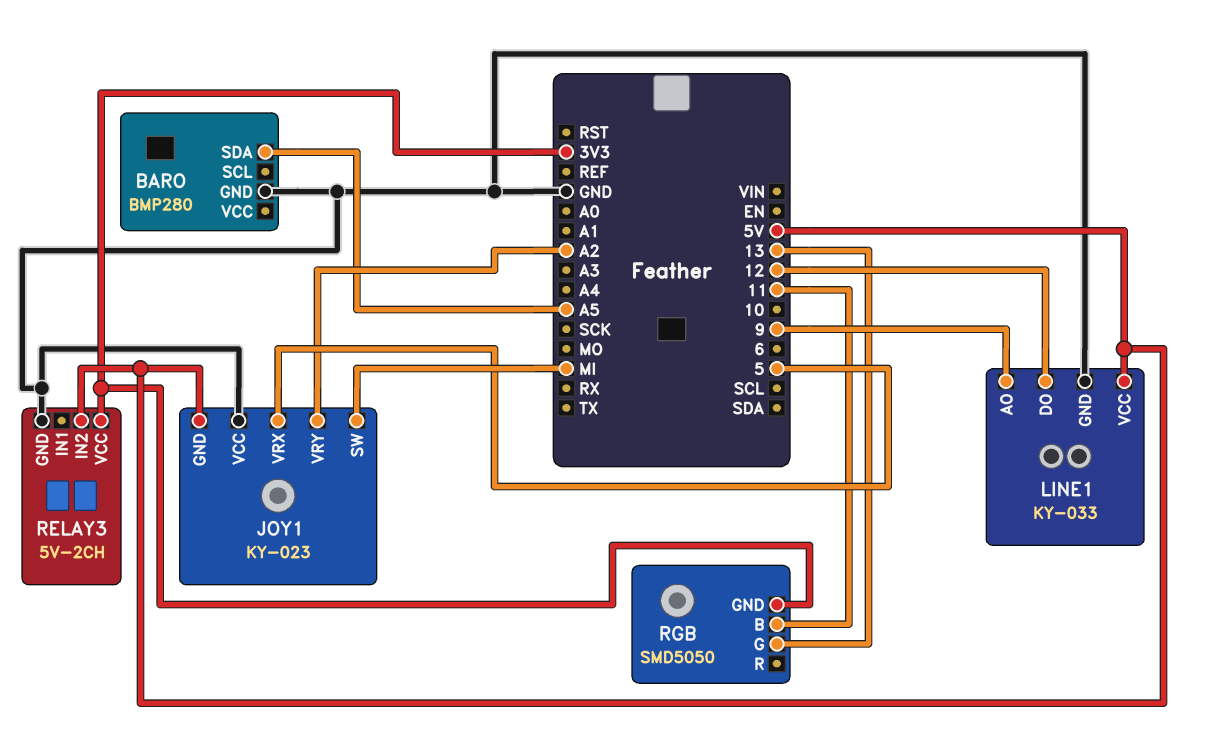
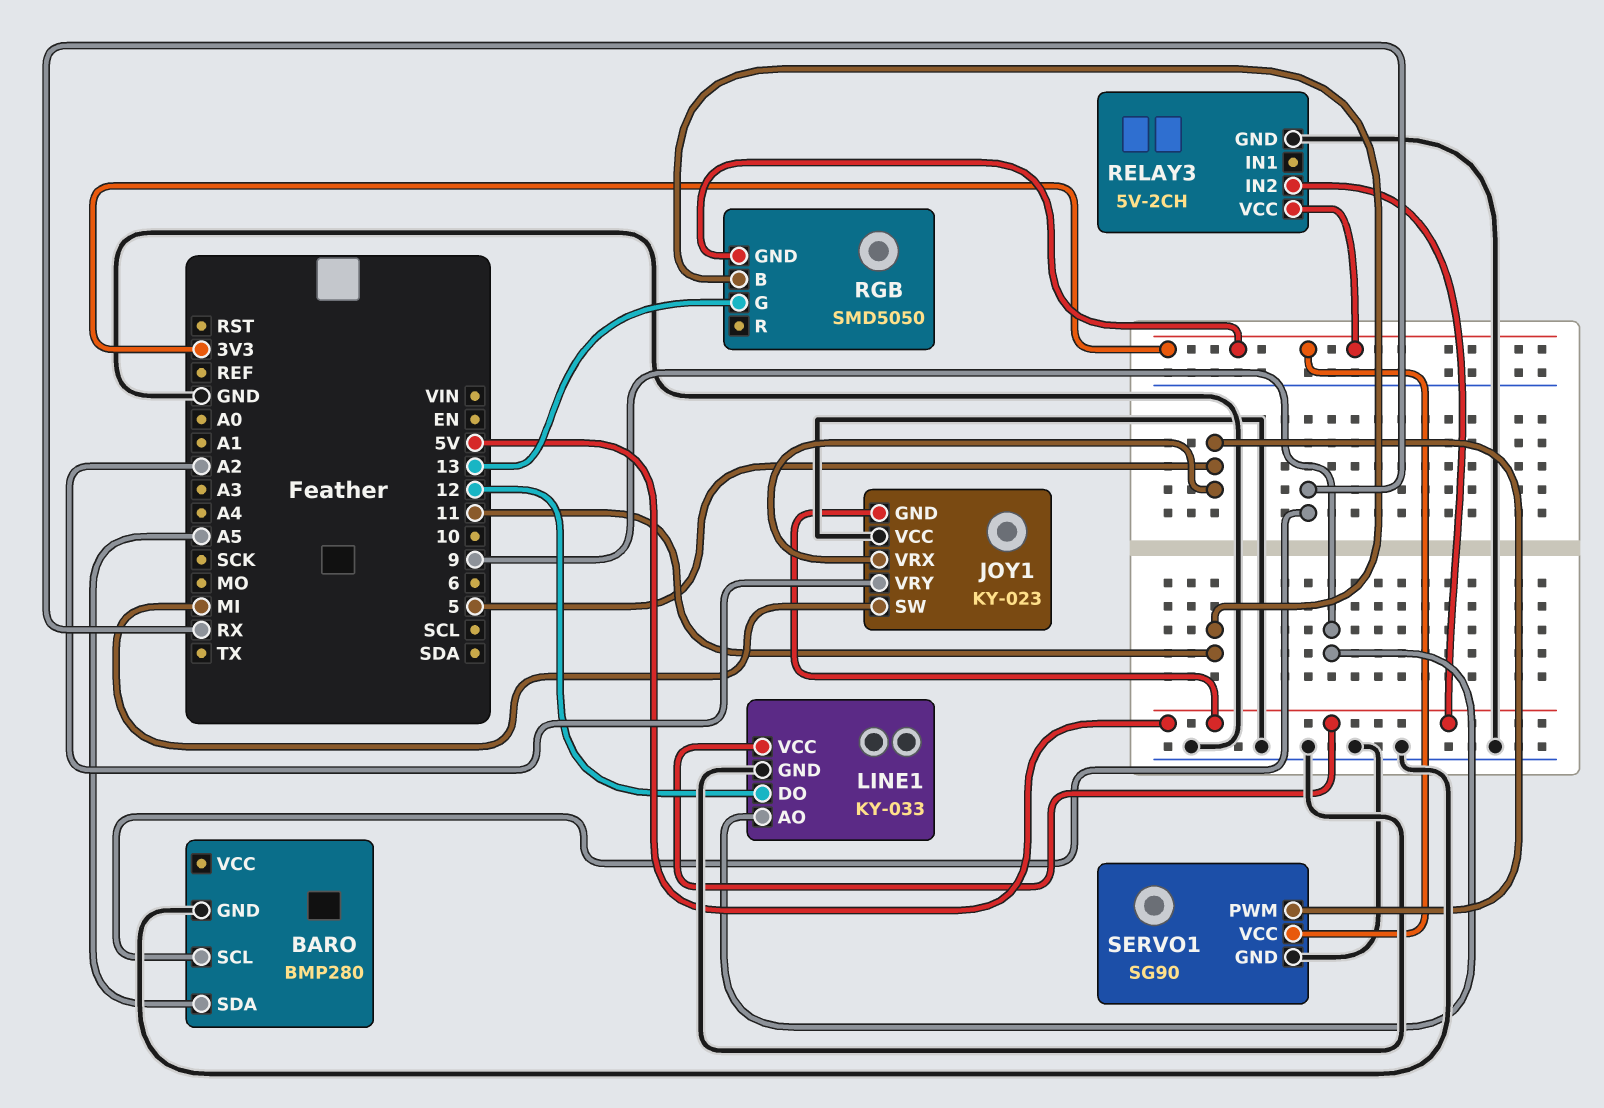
BARO pin SCL: none -> RX
SERVO1: none -> SG90
SERVO1 pin GND: none -> GND
SERVO1 pin PWM: none -> 5
SERVO1 pin VCC: none -> 3V3

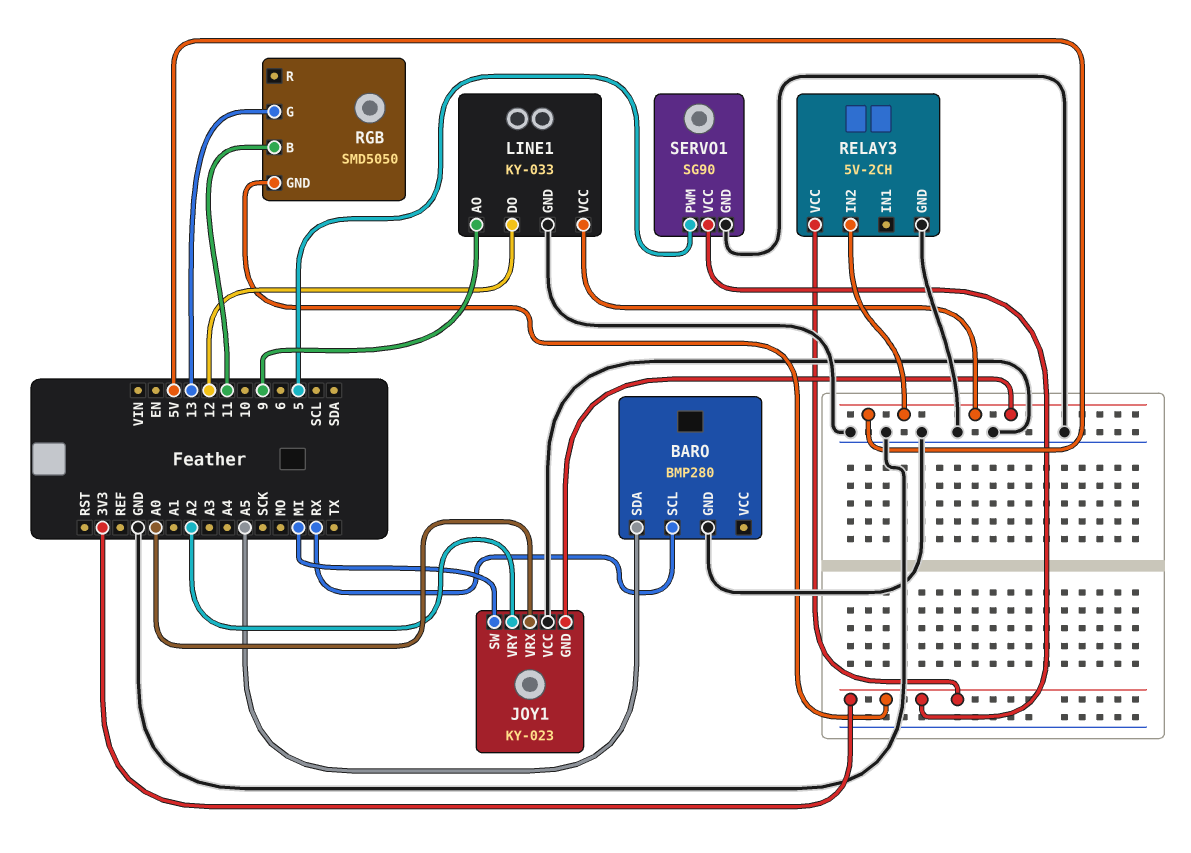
JOY1 pin VRX: 5 -> A0

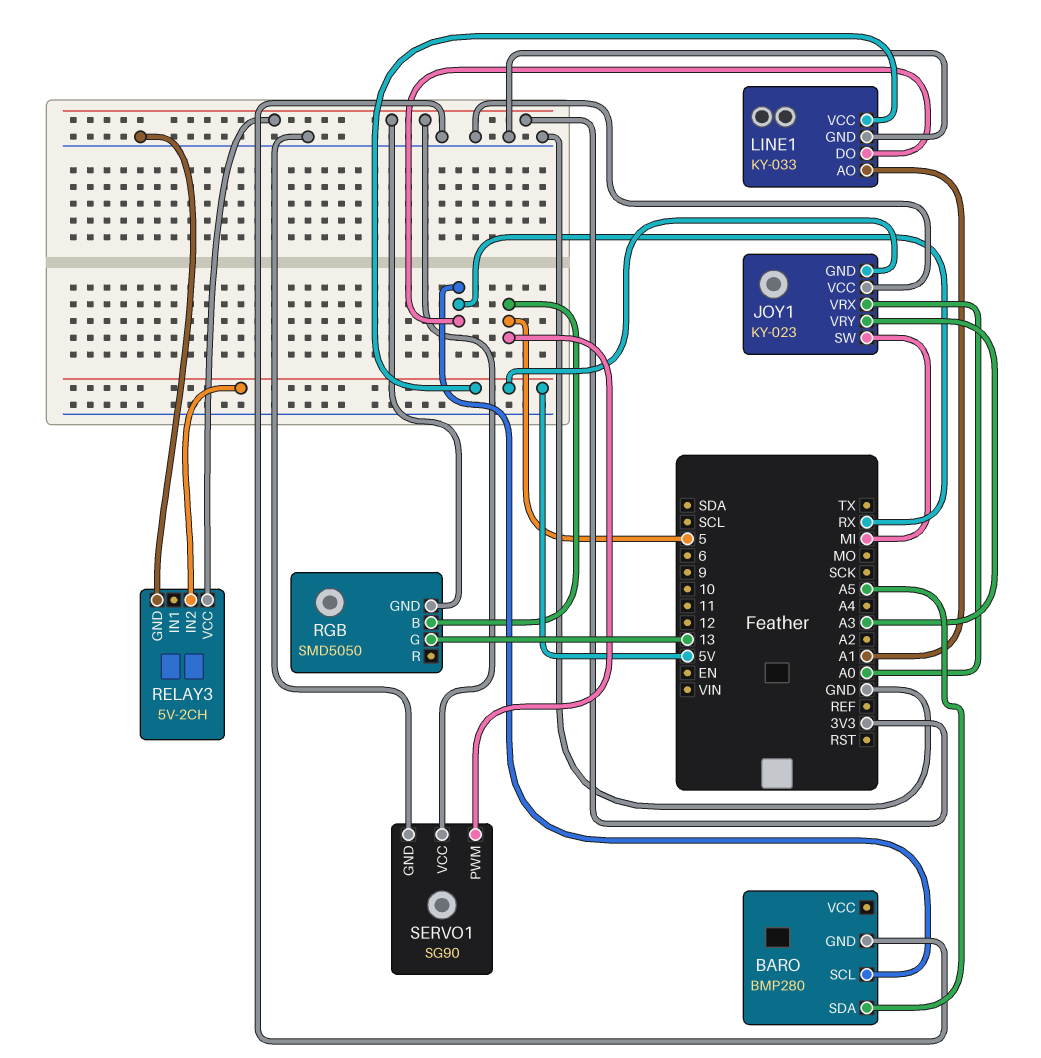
JOY1 pin VRY: A2 -> A3
LINE1 pin AO: 9 -> A1
LINE1 pin DO: 12 -> RX
RGB pin B: 11 -> 5

